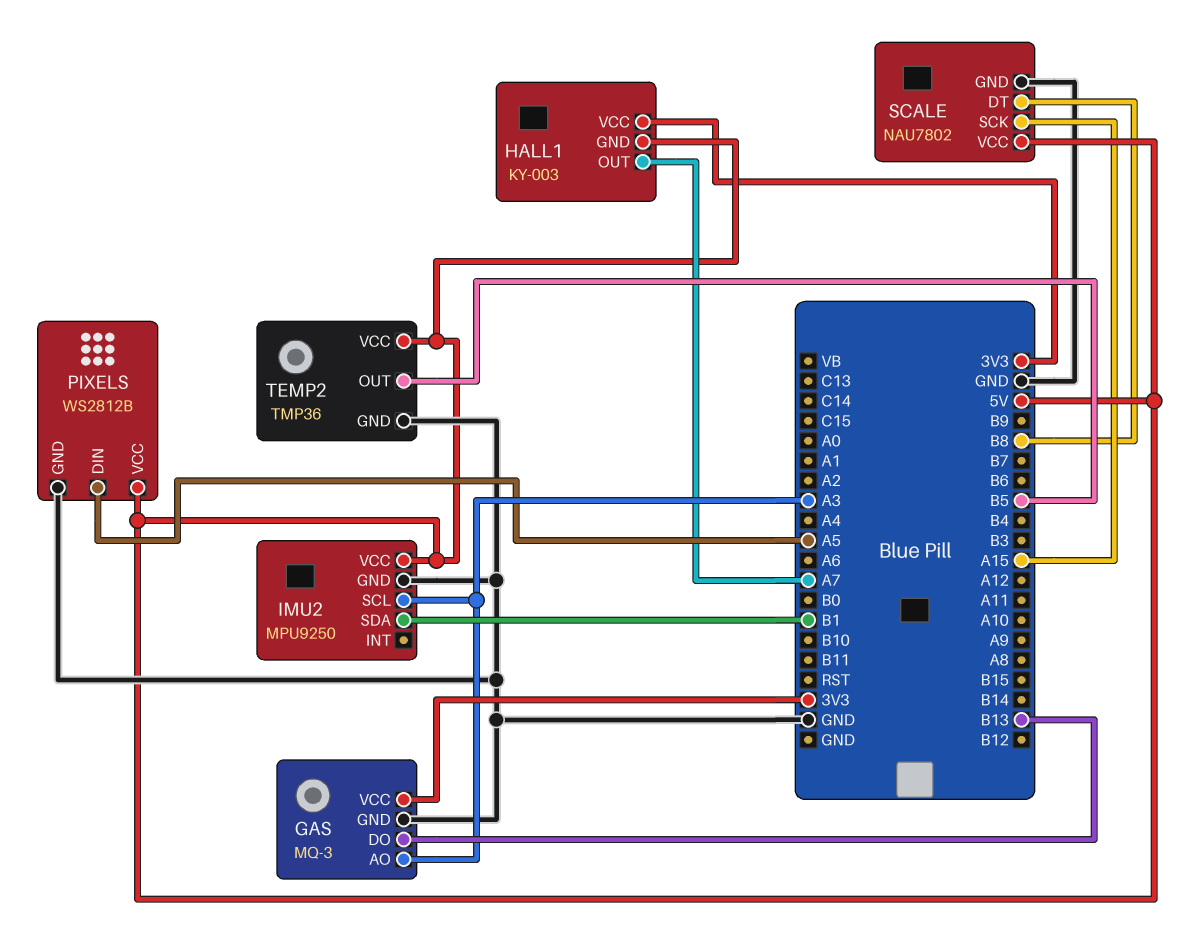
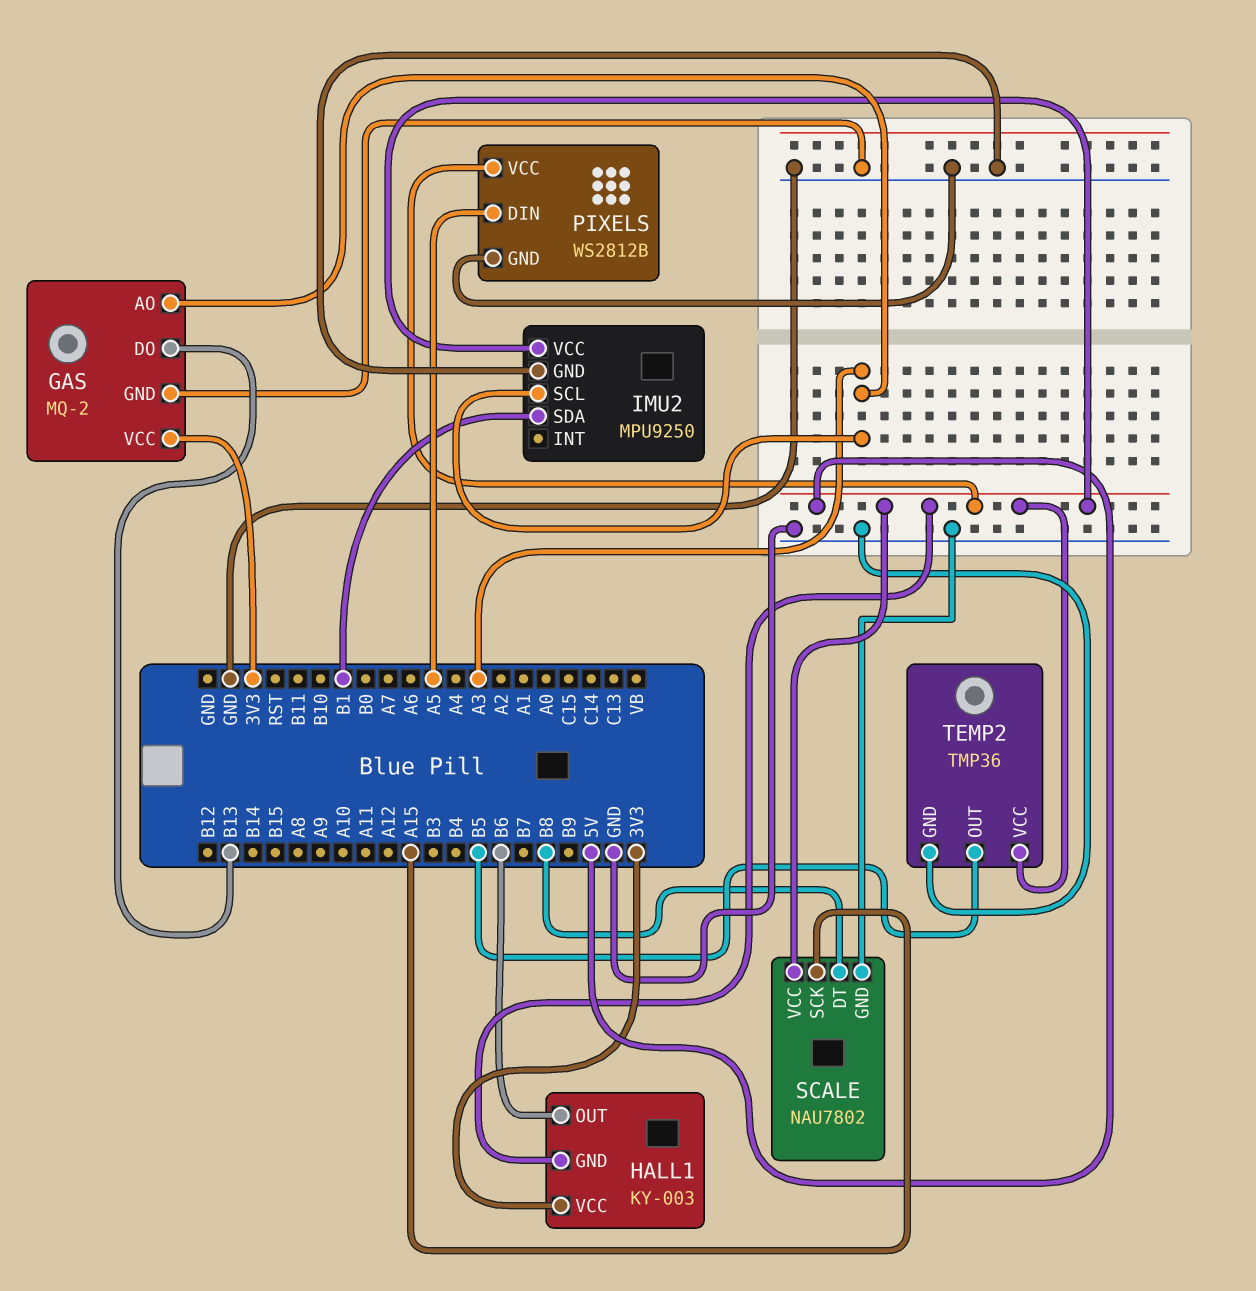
GAS: MQ-3 -> MQ-2
HALL1 pin OUT: A7 -> B6

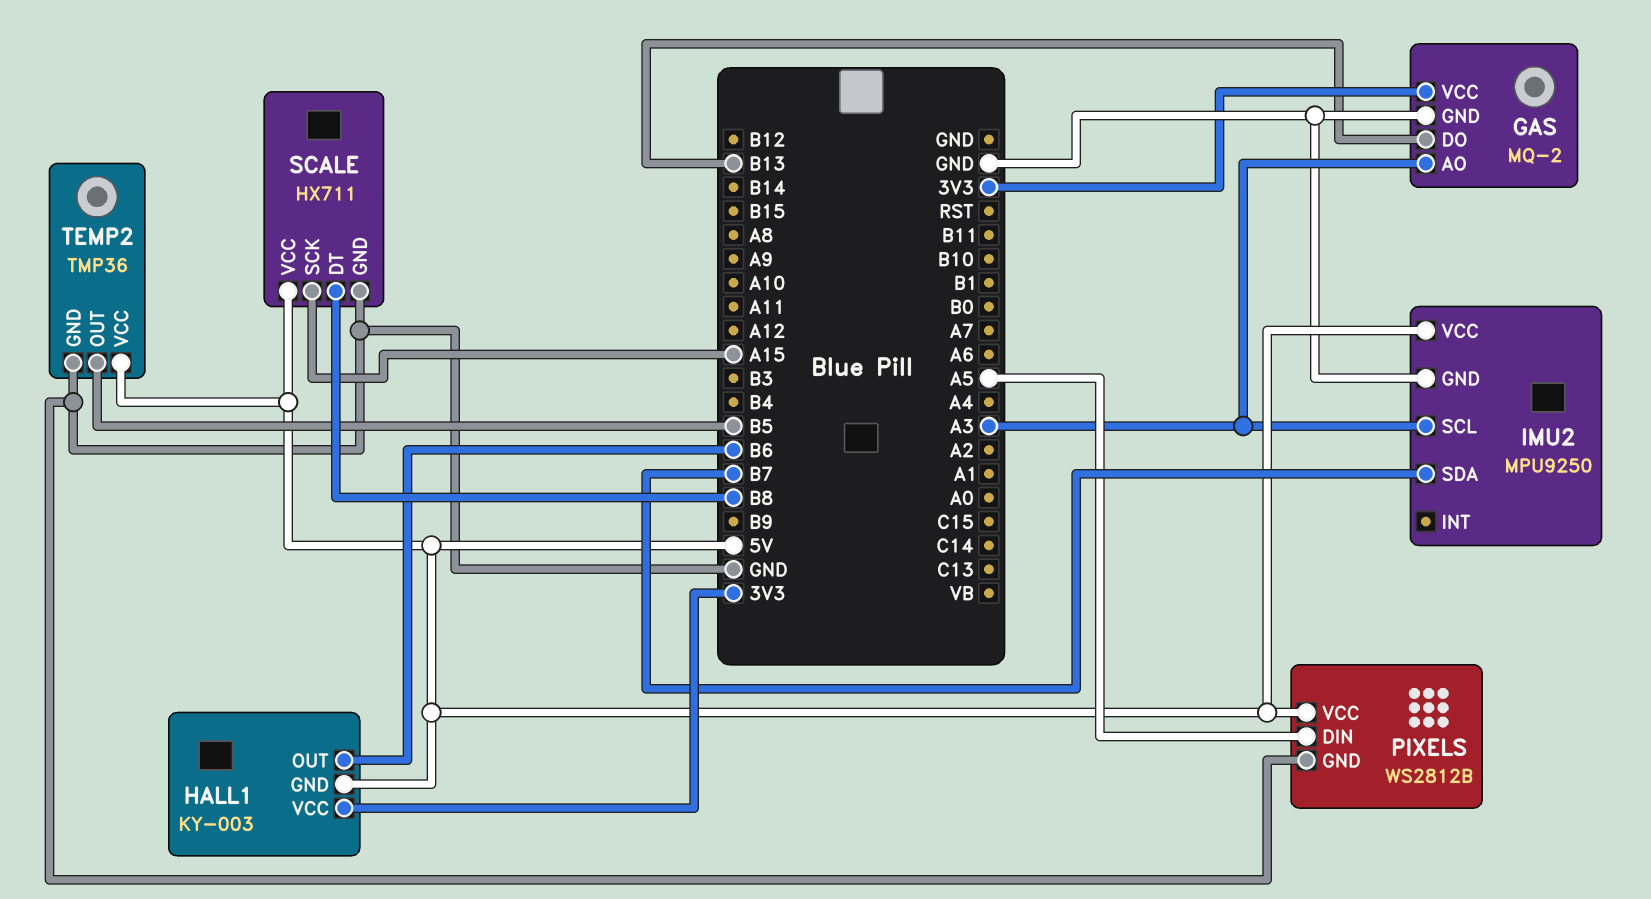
IMU2 pin SDA: B1 -> B7
SCALE: NAU7802 -> HX711

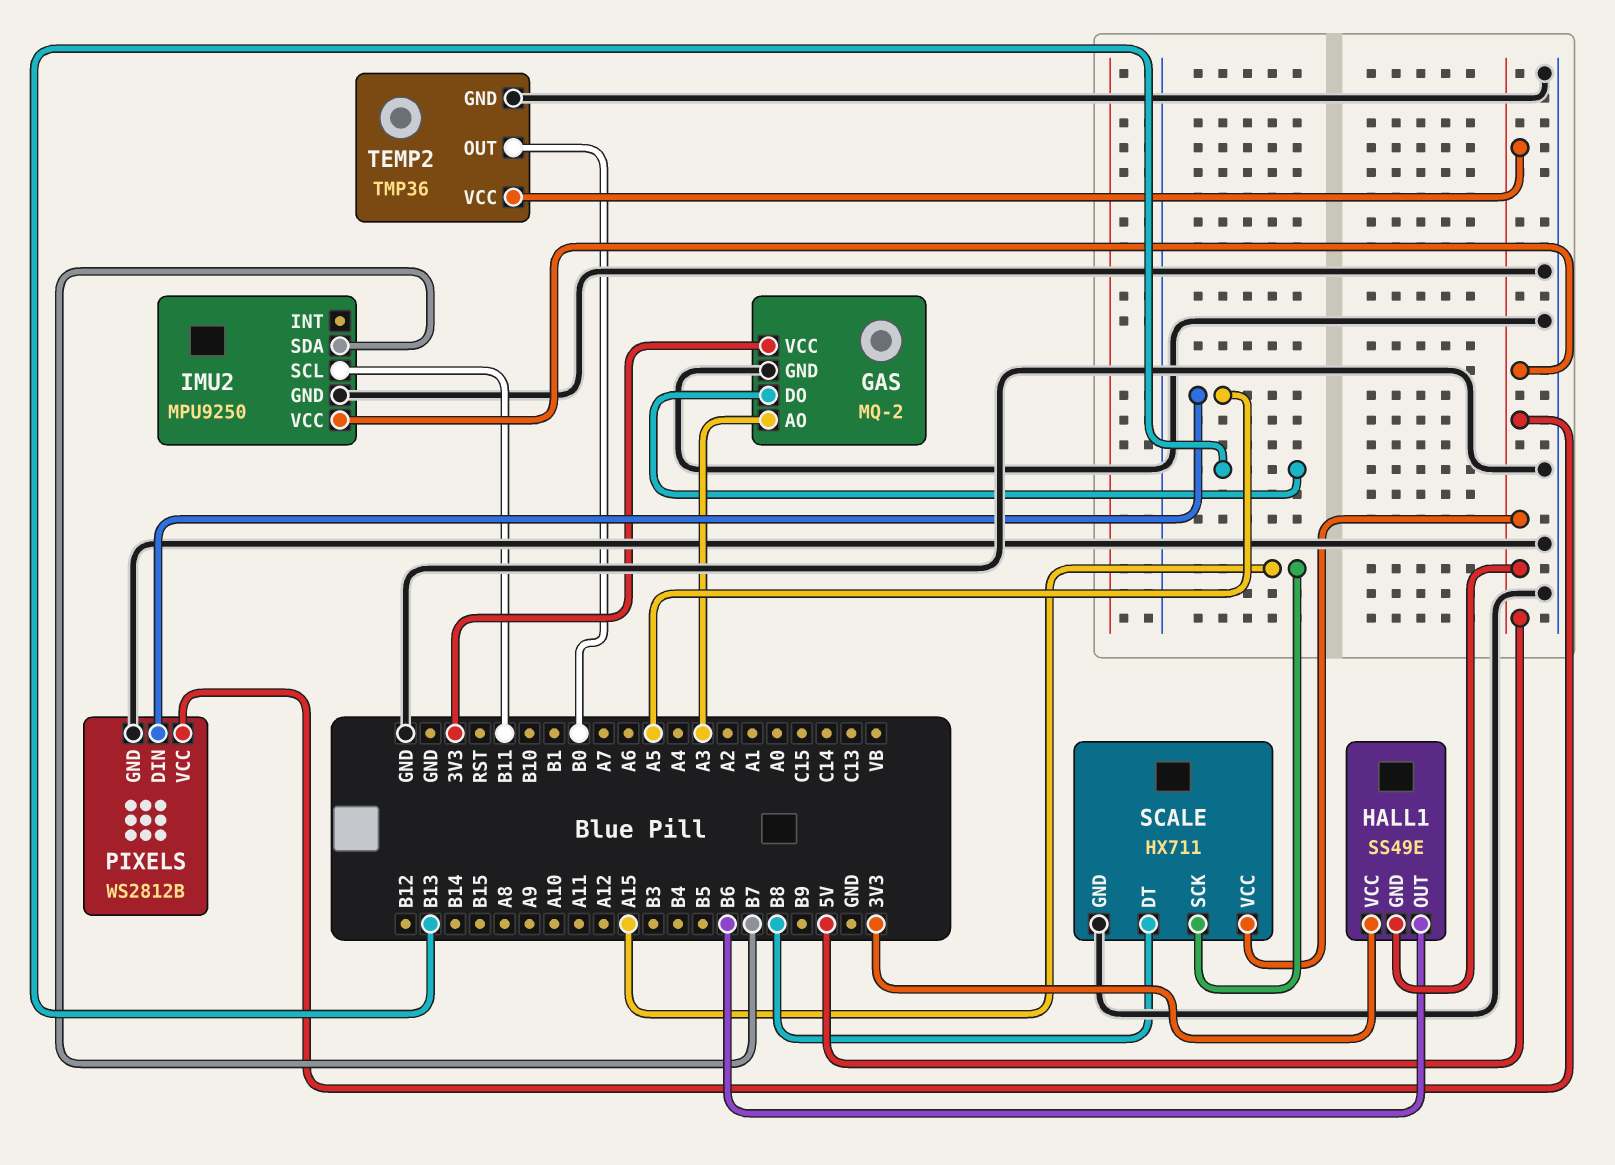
HALL1: KY-003 -> SS49E
IMU2 pin SCL: A3 -> B11
TEMP2 pin OUT: B5 -> B0

